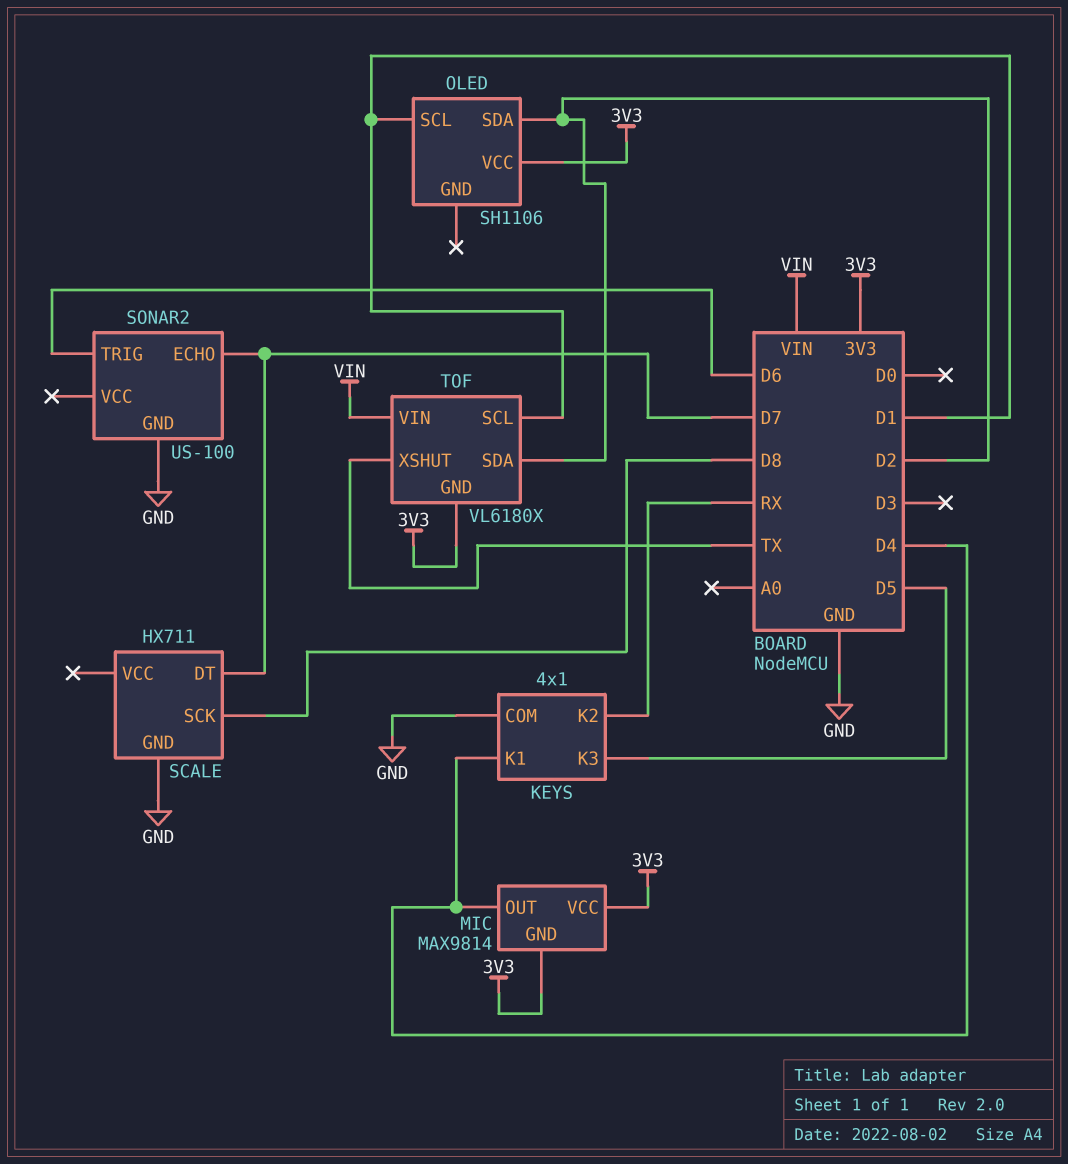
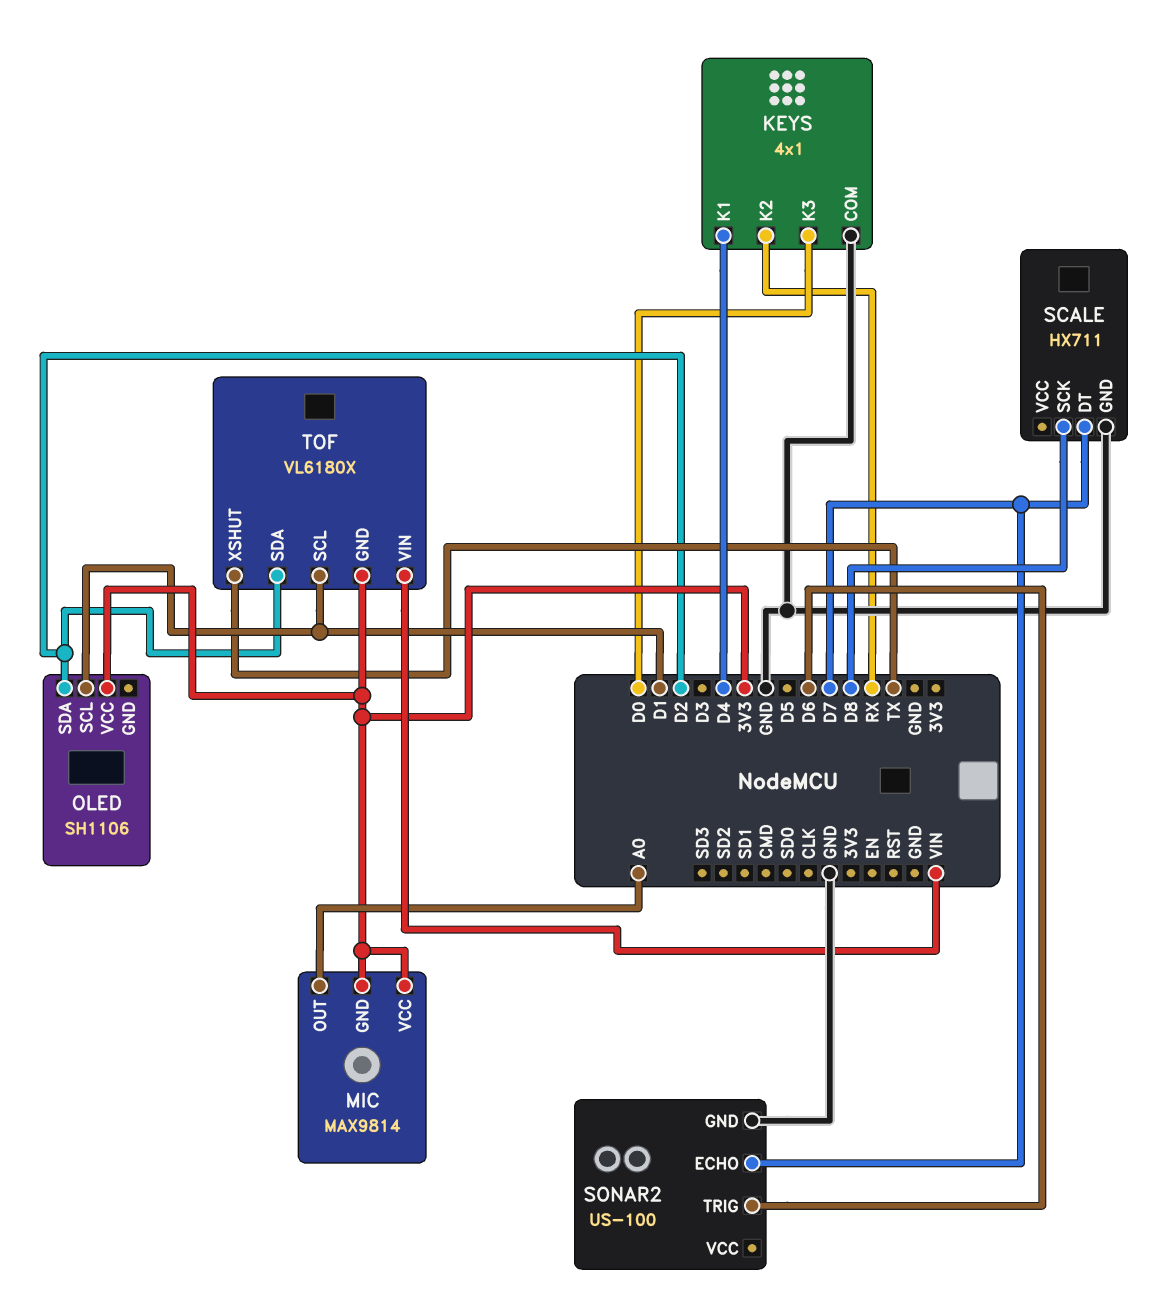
KEYS pin K3: D5 -> D0
MIC pin OUT: D4 -> A0

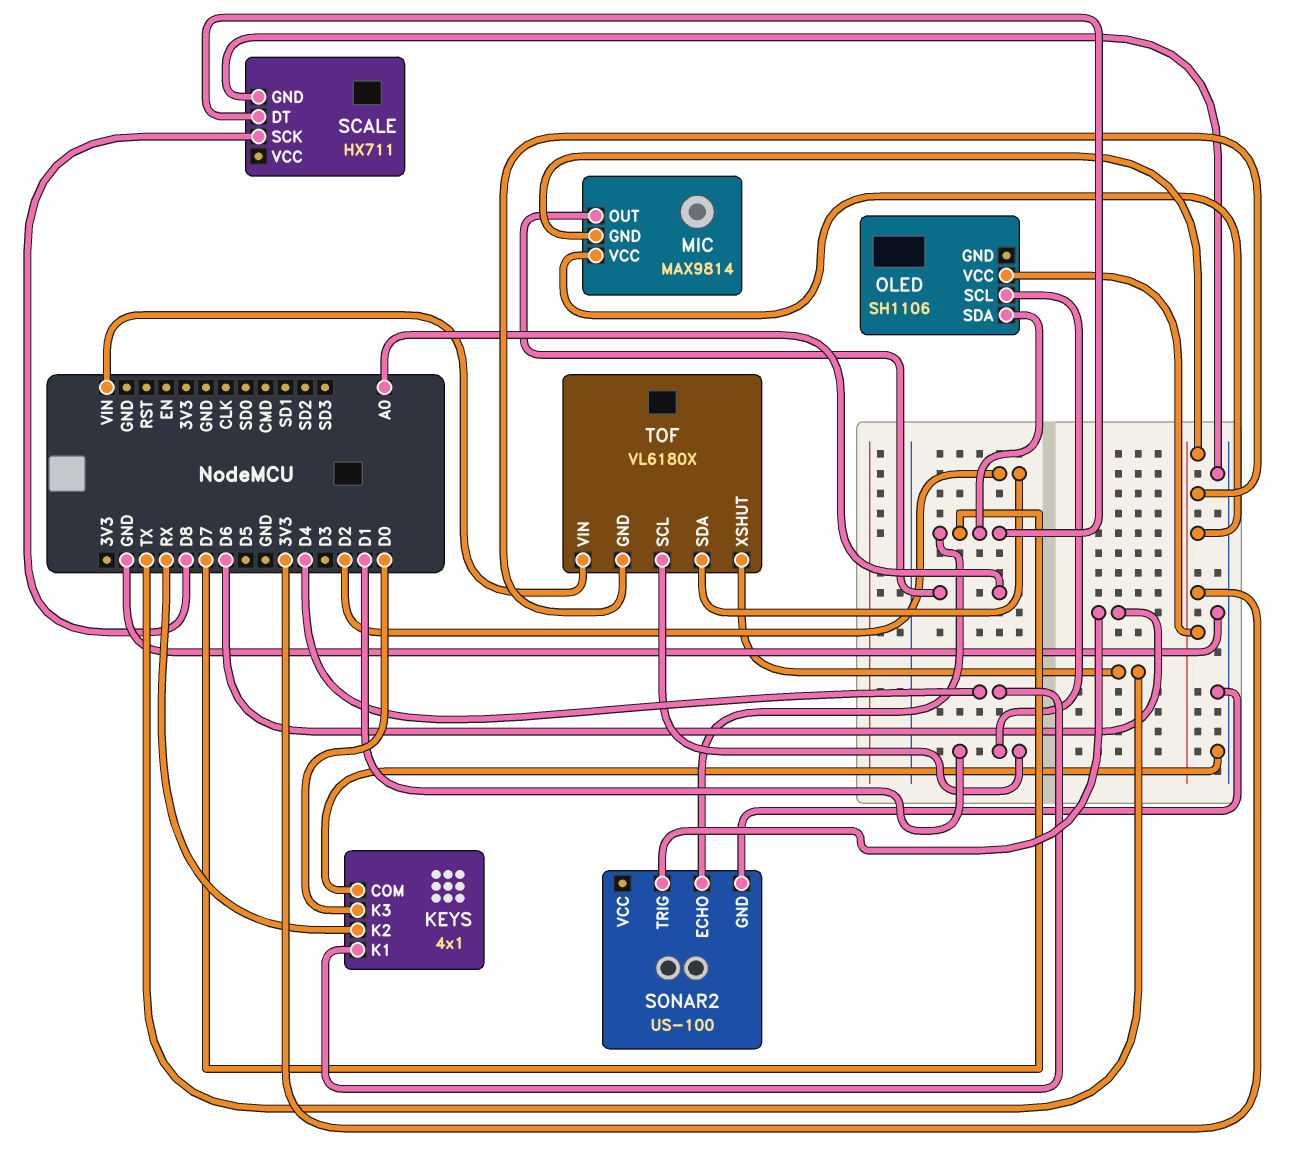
OLED pin SDA: D2 -> D7

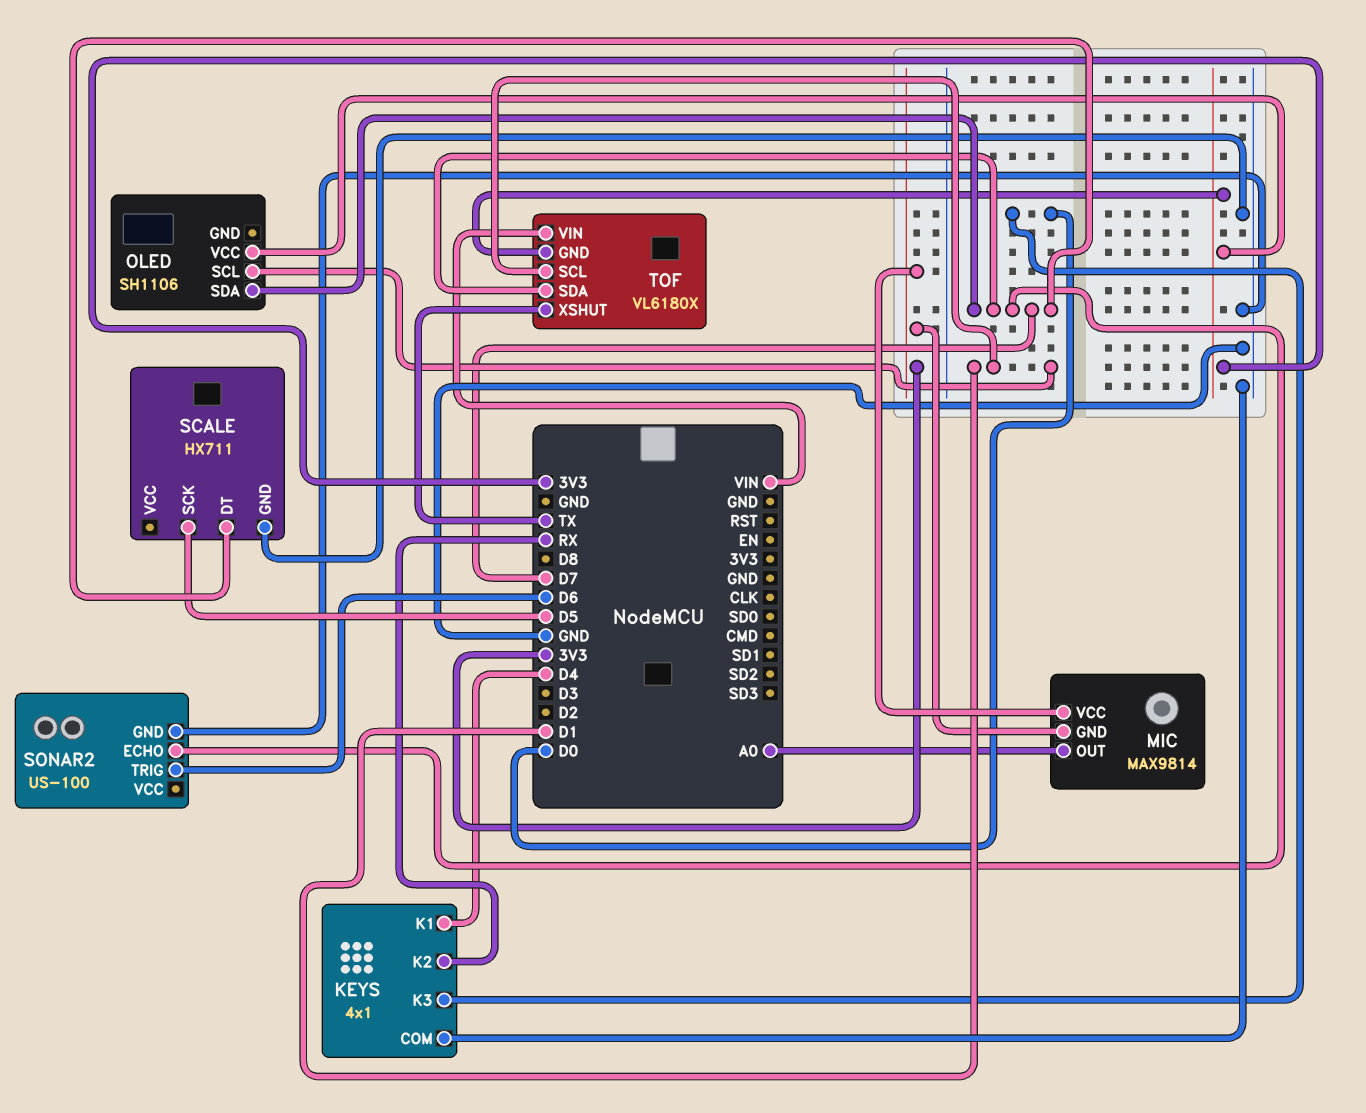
SCALE pin SCK: D8 -> D5
TOF pin SDA: D2 -> D7

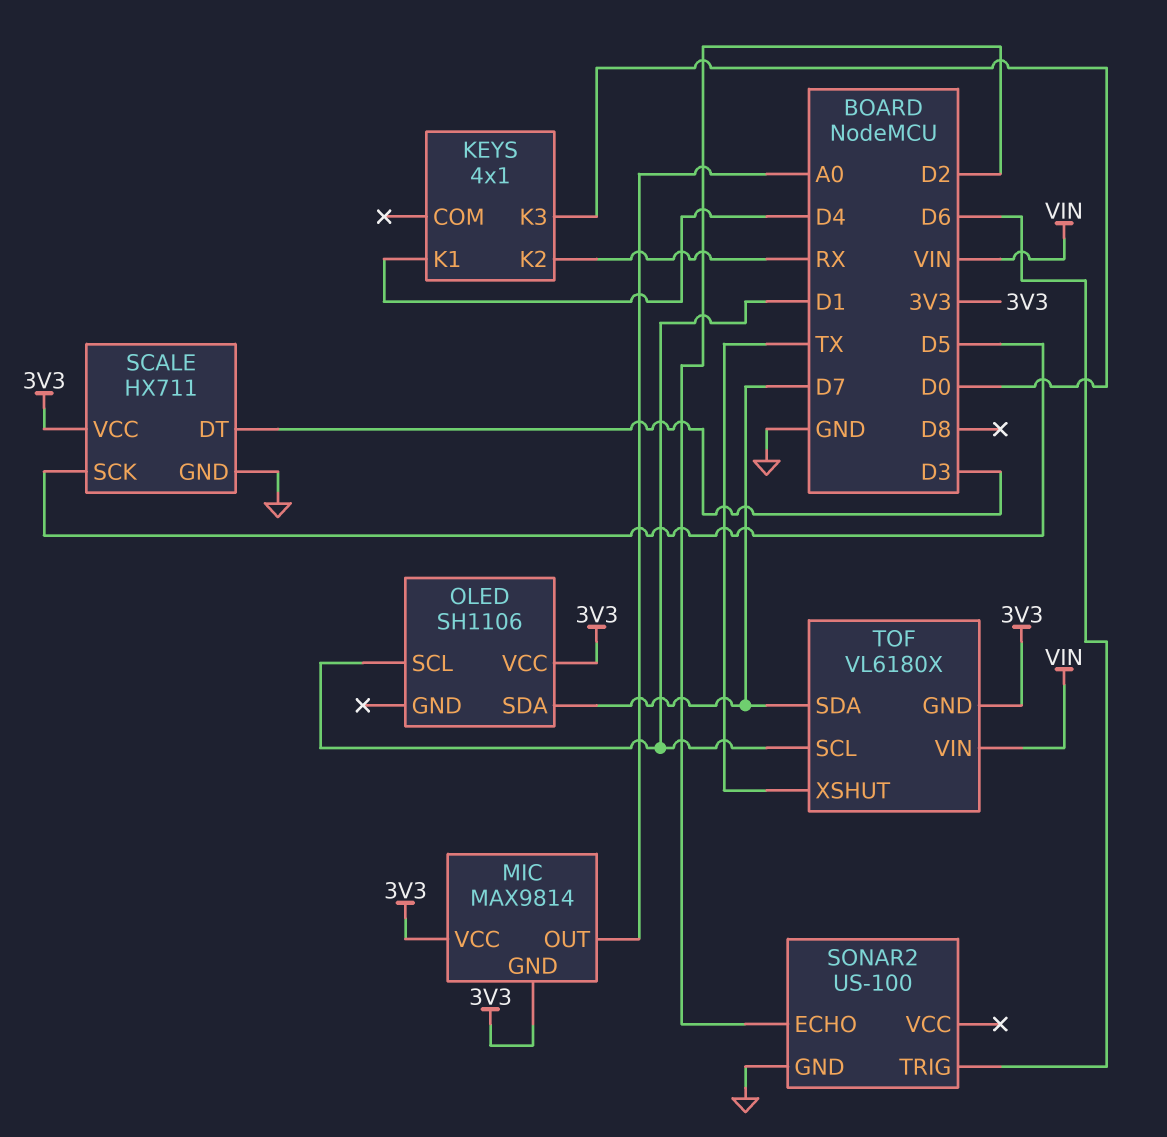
KEYS pin COM: GND -> none
SCALE pin DT: D7 -> D3
SCALE pin VCC: none -> 3V3
SONAR2 pin ECHO: D7 -> D2

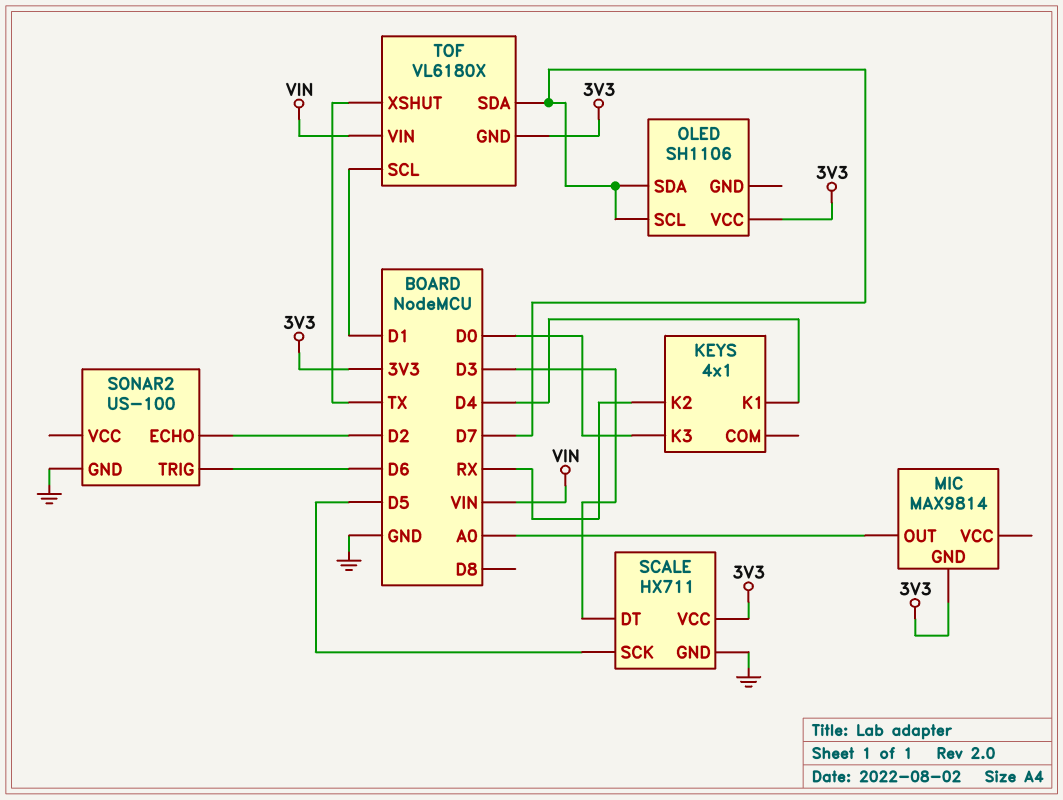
MIC pin VCC: 3V3 -> none
OLED pin SCL: D1 -> D7

